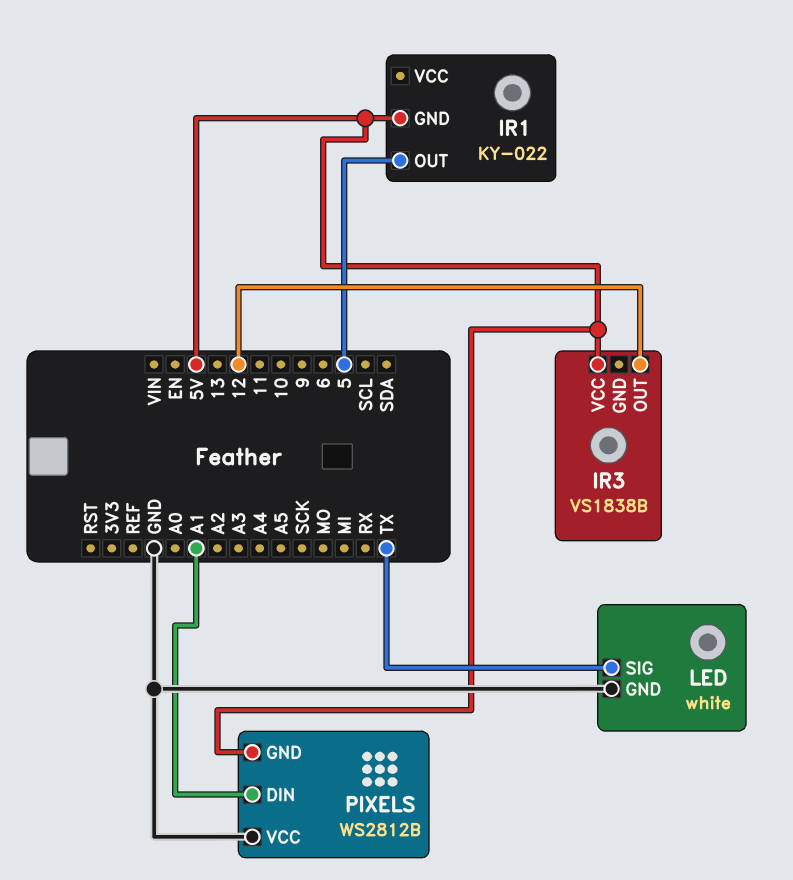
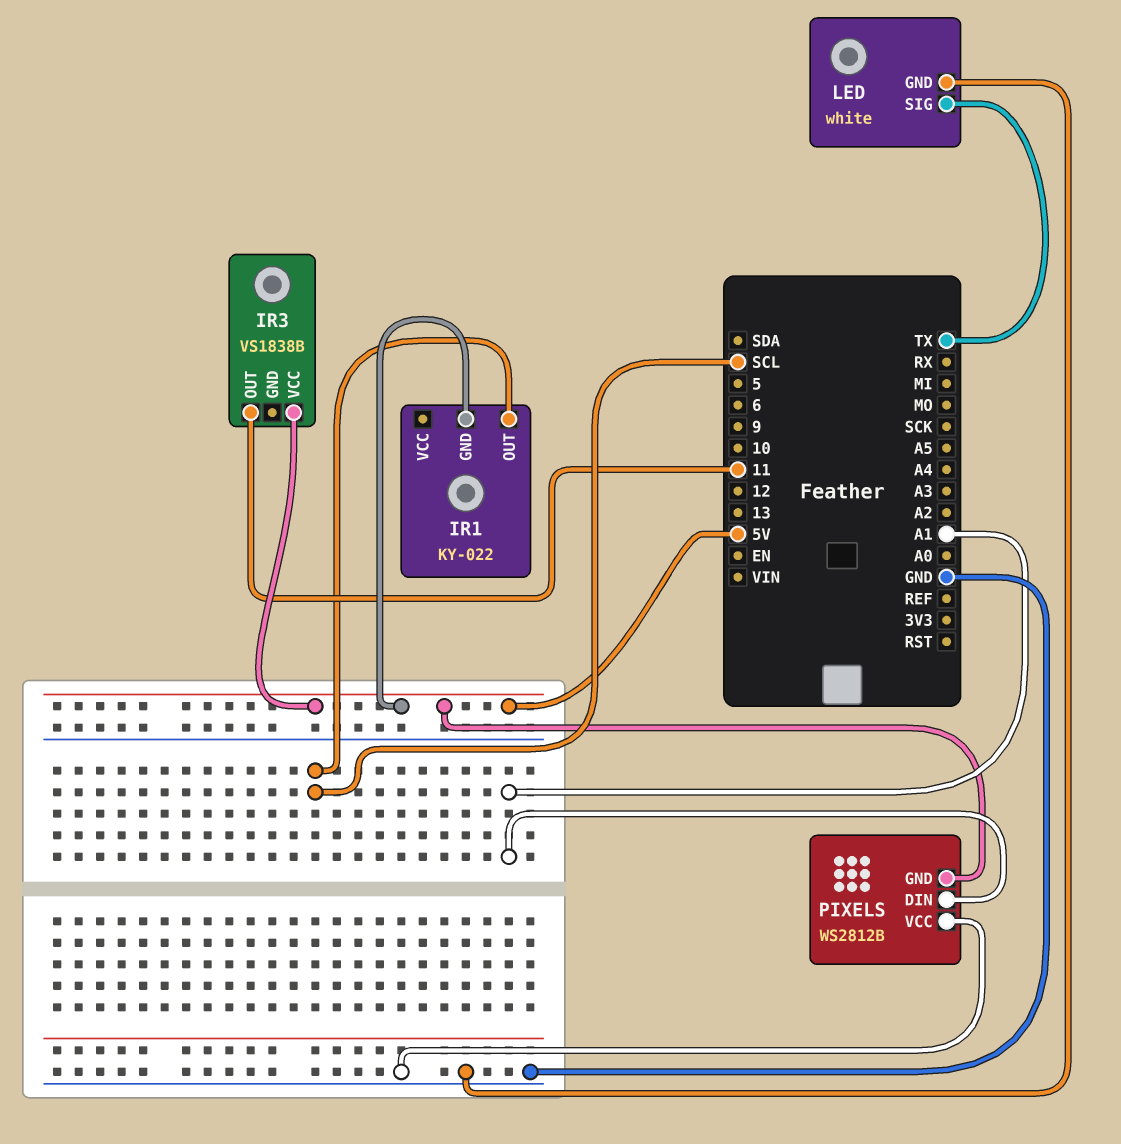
IR1 pin OUT: 5 -> SCL
IR3 pin OUT: 12 -> 11

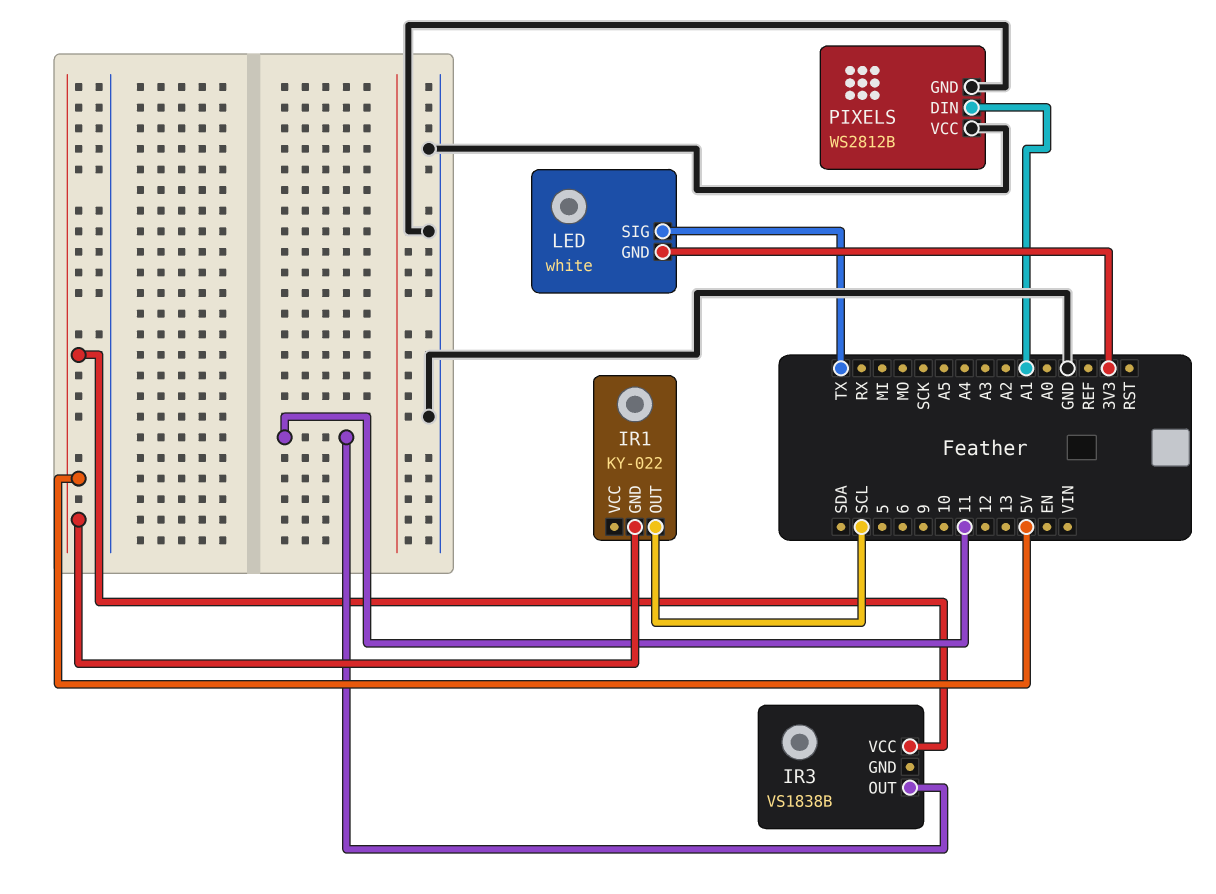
LED pin GND: GND -> 3V3
PIXELS pin GND: 5V -> GND

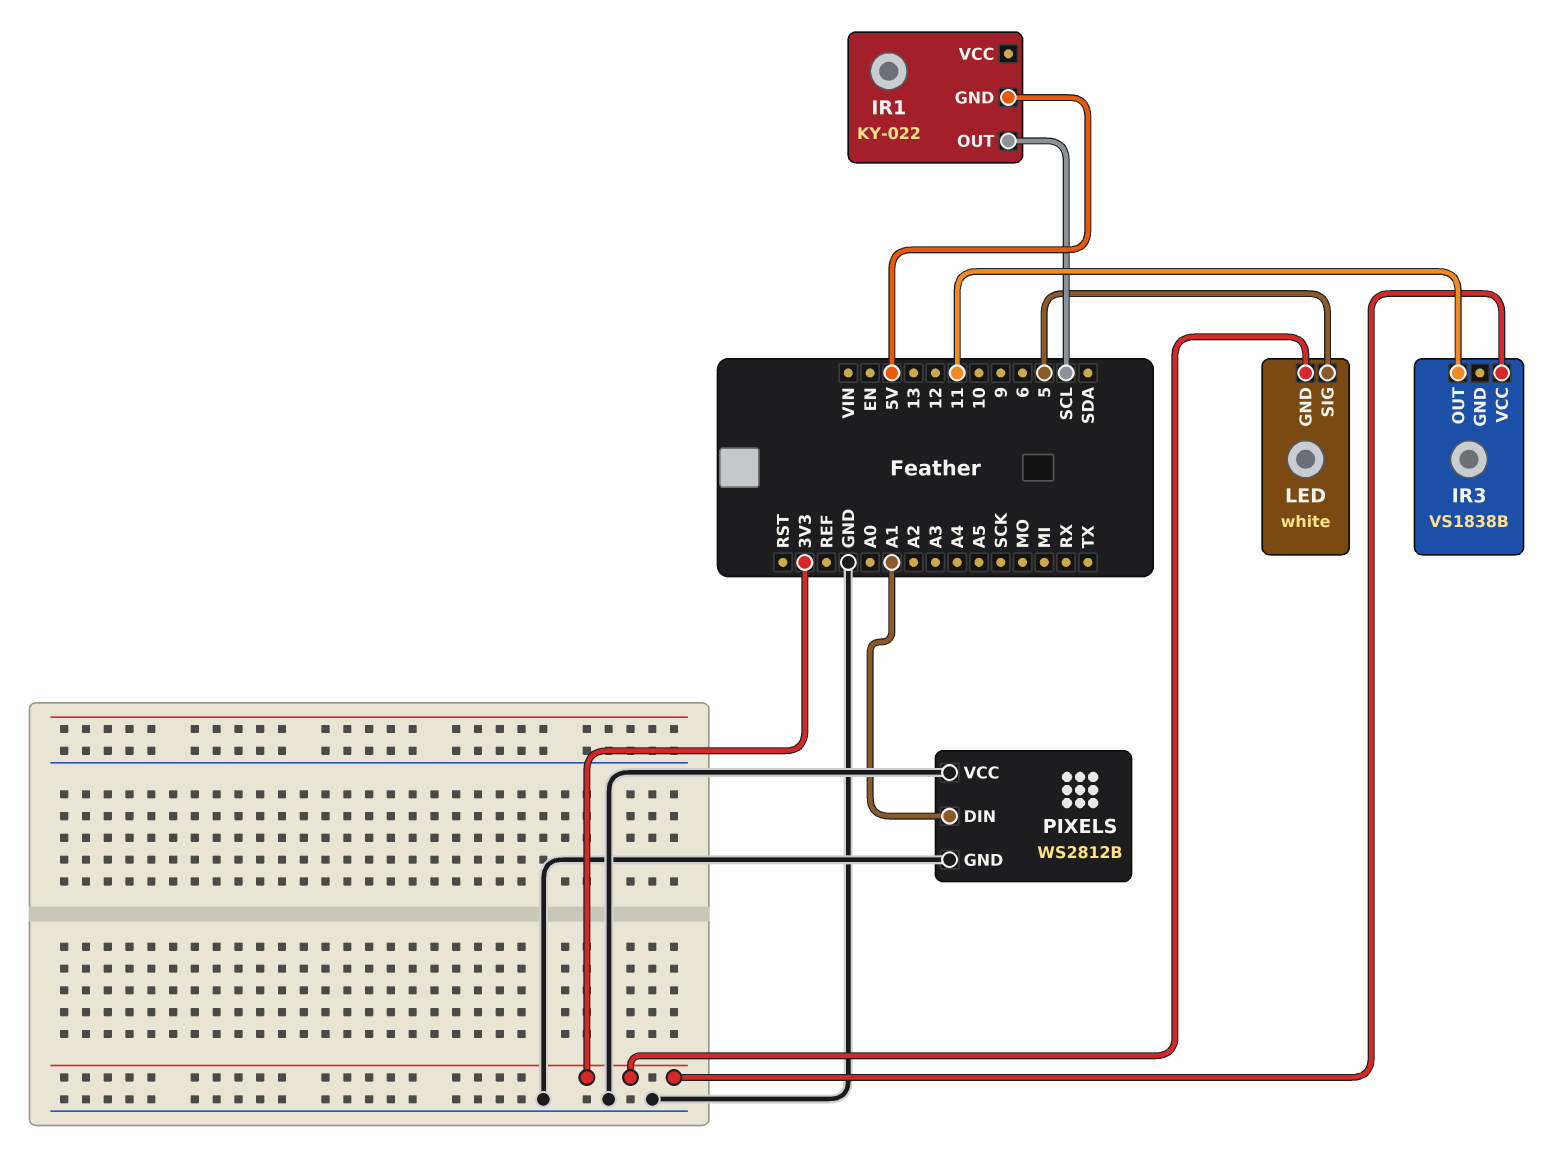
IR3 pin VCC: 5V -> 3V3
LED pin SIG: TX -> 5

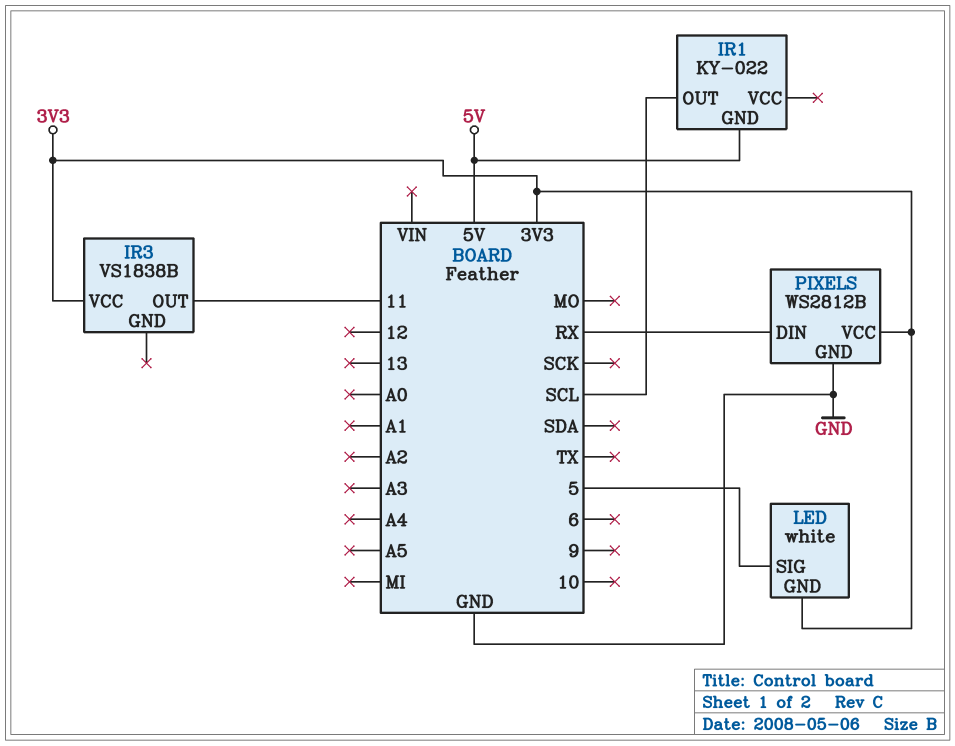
PIXELS pin DIN: A1 -> RX
PIXELS pin VCC: GND -> 3V3

